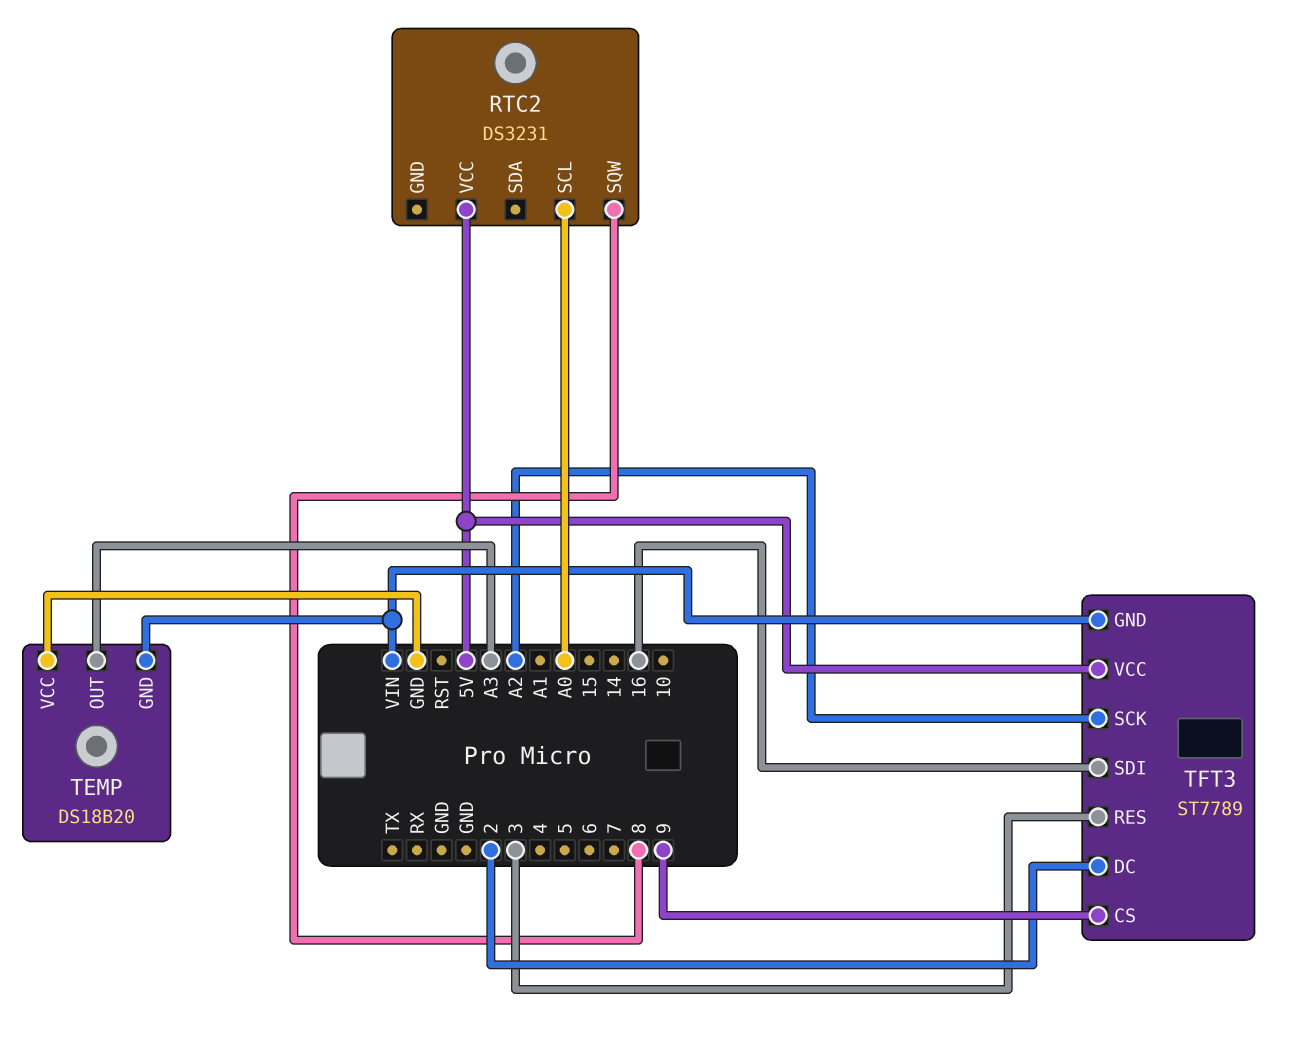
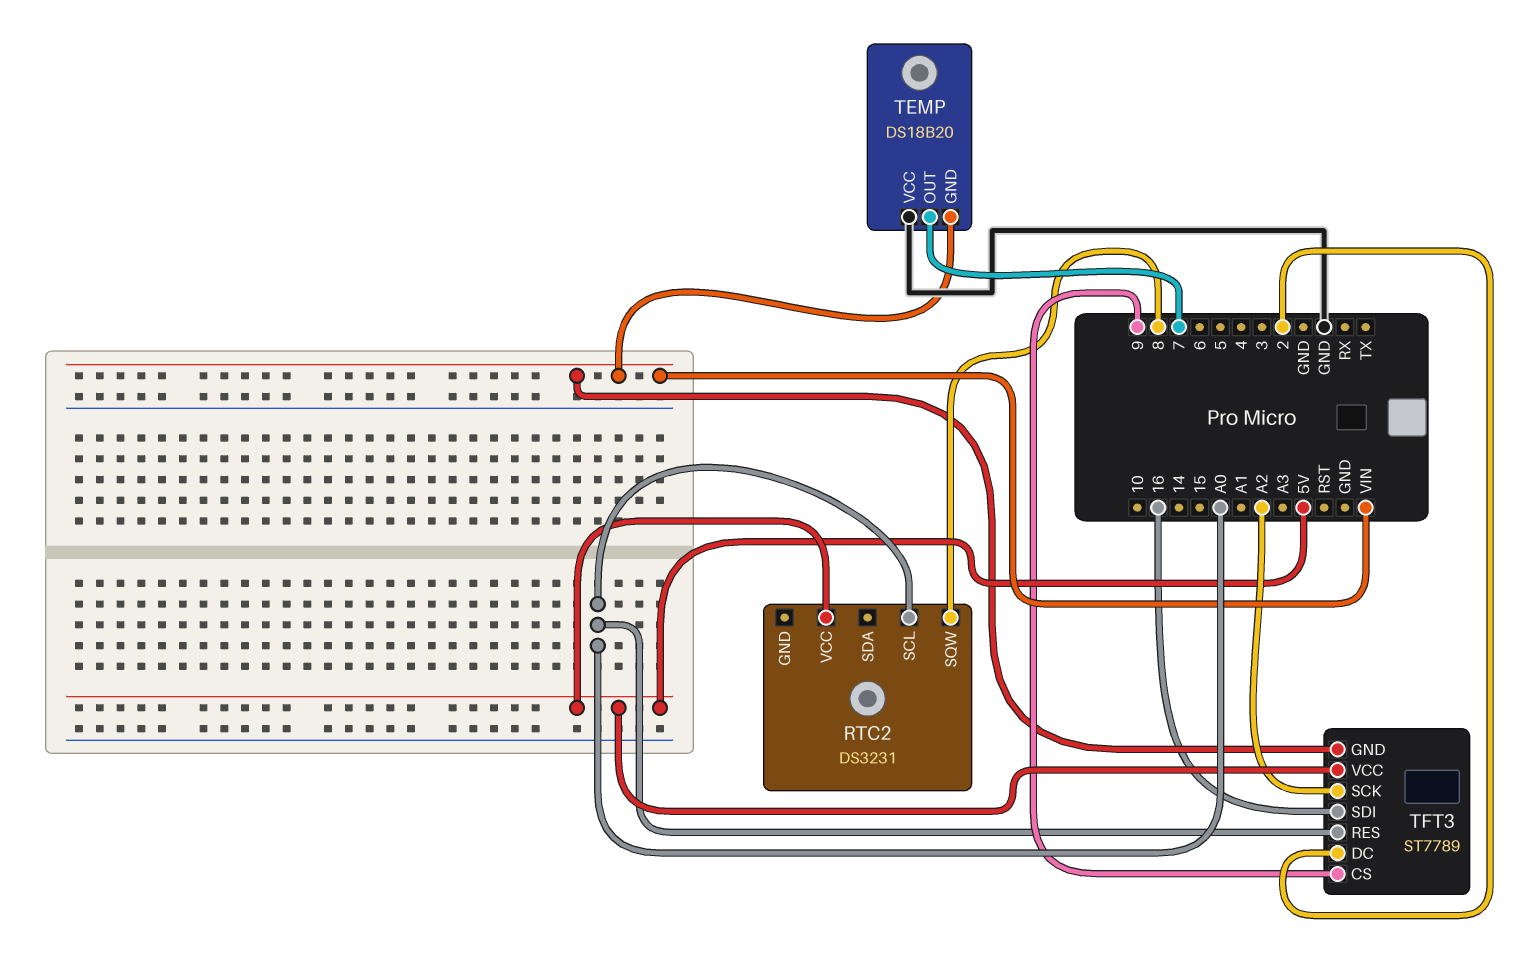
TEMP pin OUT: A3 -> 7
TFT3 pin RES: 3 -> A0

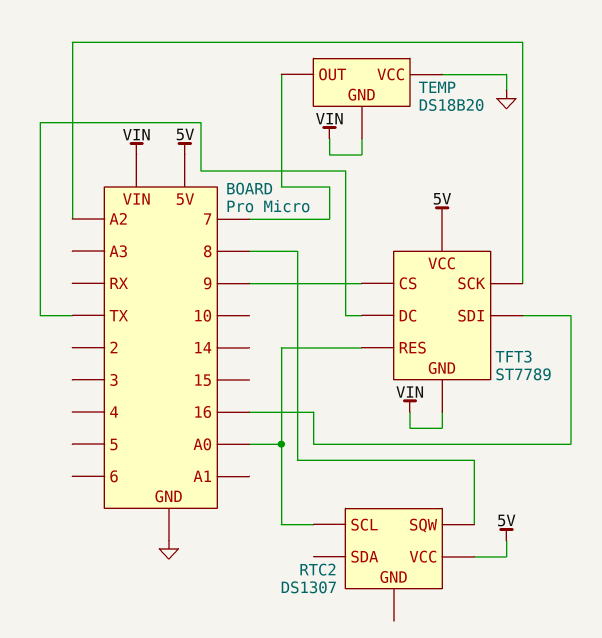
RTC2: DS3231 -> DS1307
TFT3 pin DC: 2 -> TX

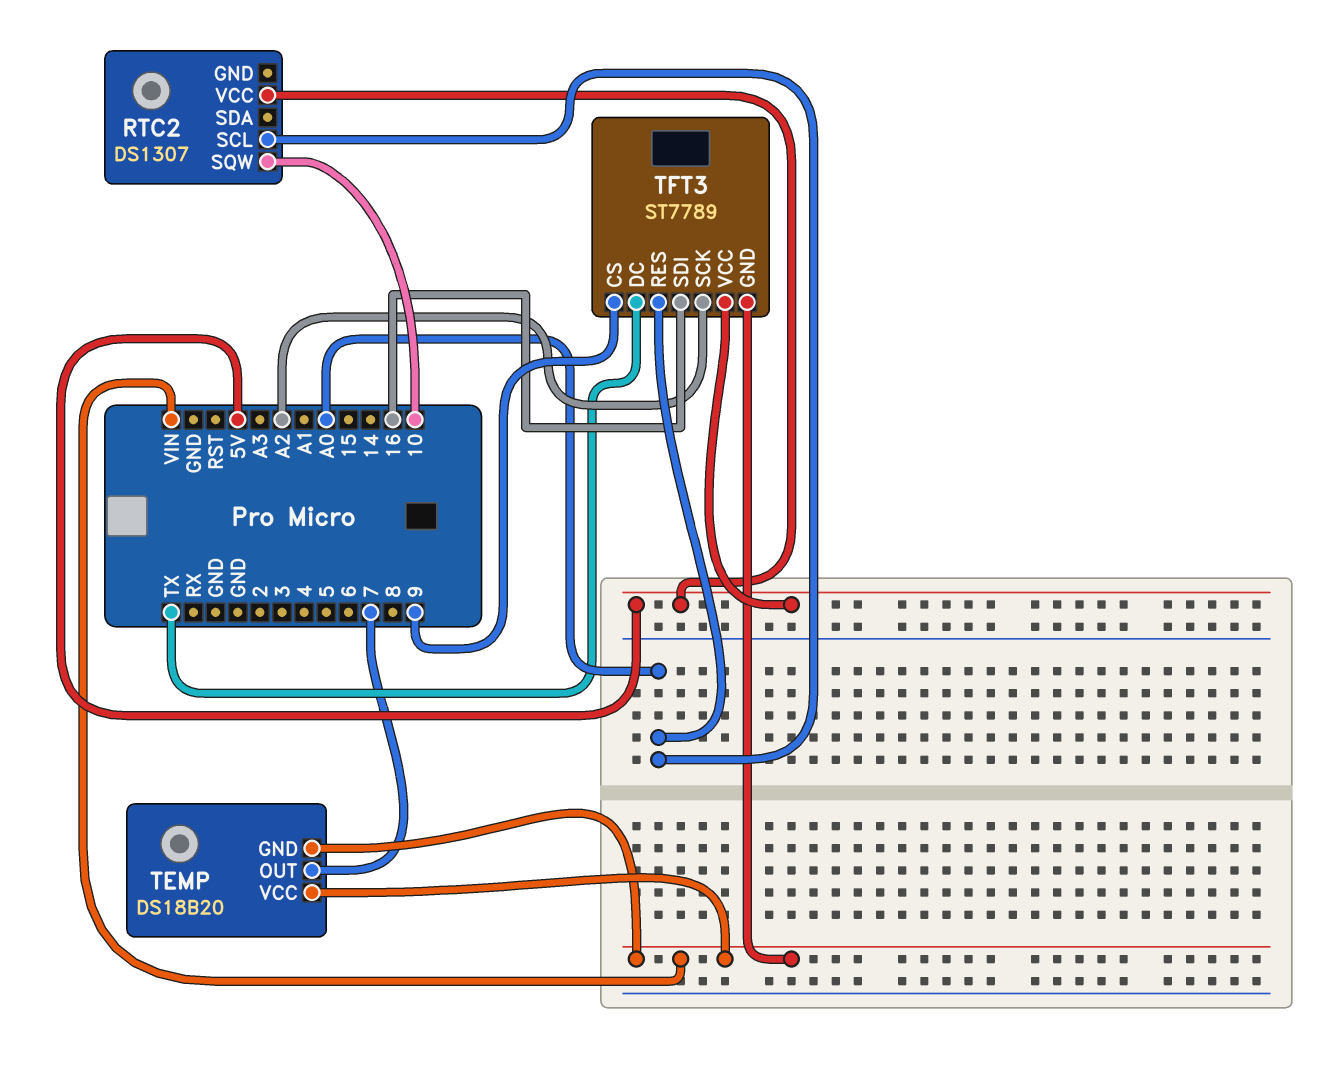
RTC2 pin SQW: 8 -> 10
TEMP pin VCC: GND -> VIN

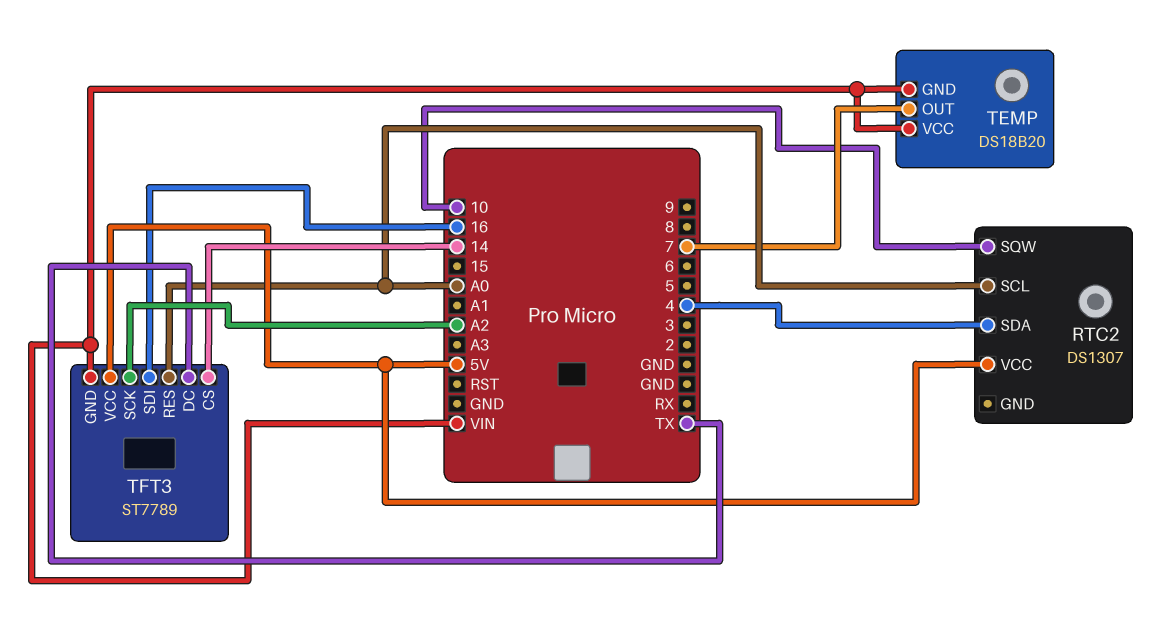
RTC2 pin SDA: none -> 4
TFT3 pin CS: 9 -> 14

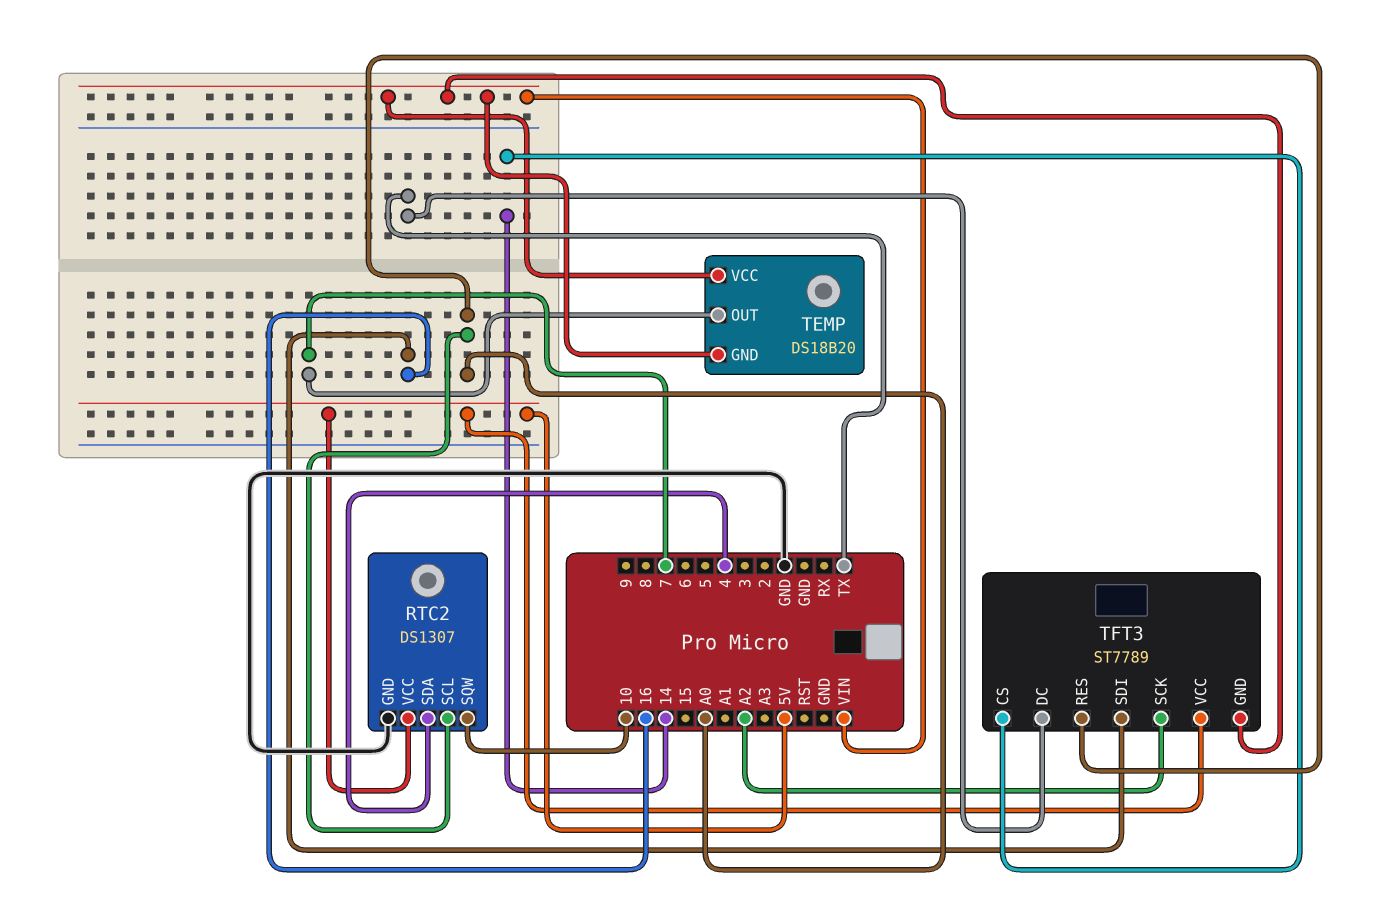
RTC2 pin GND: none -> GND

